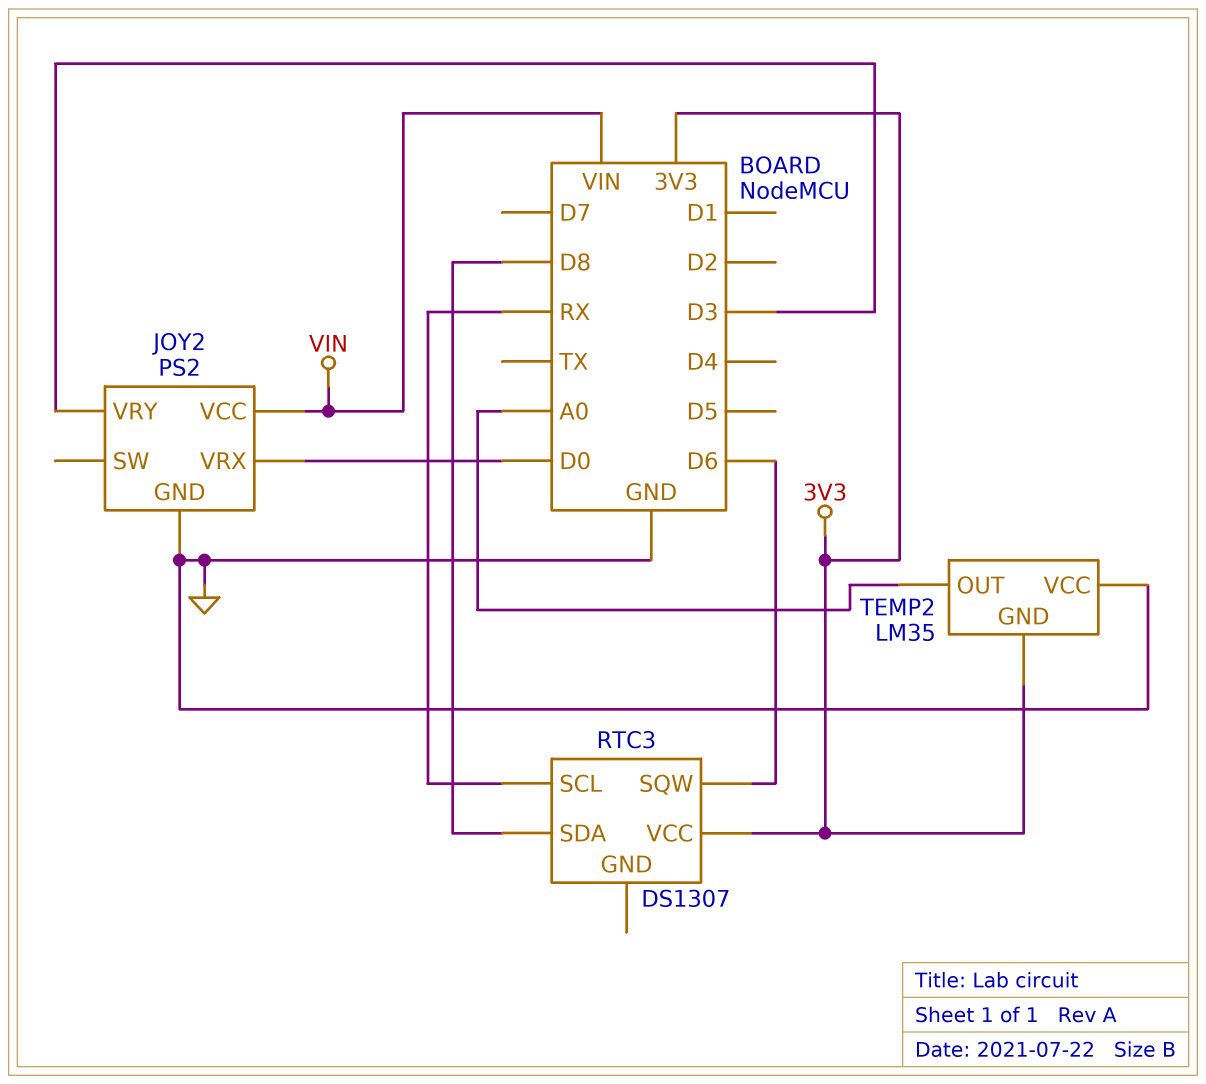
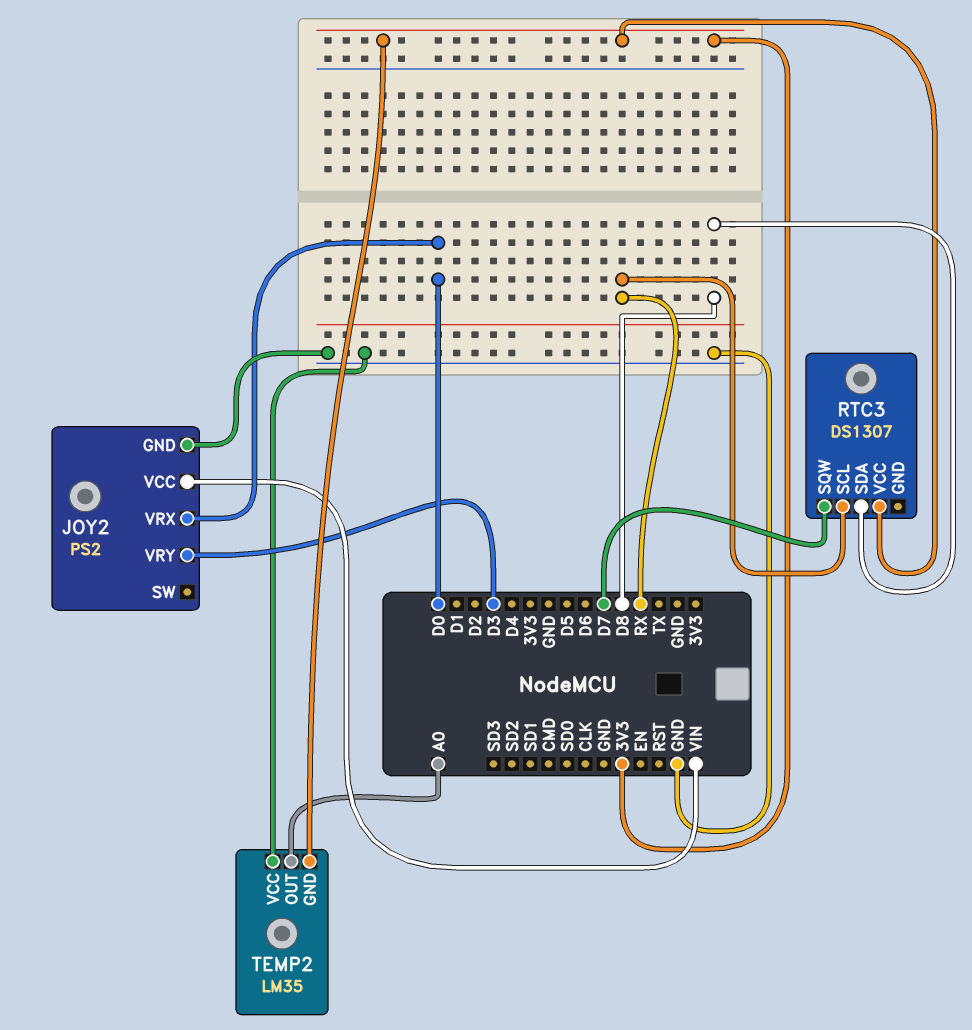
RTC3 pin SQW: D6 -> D7

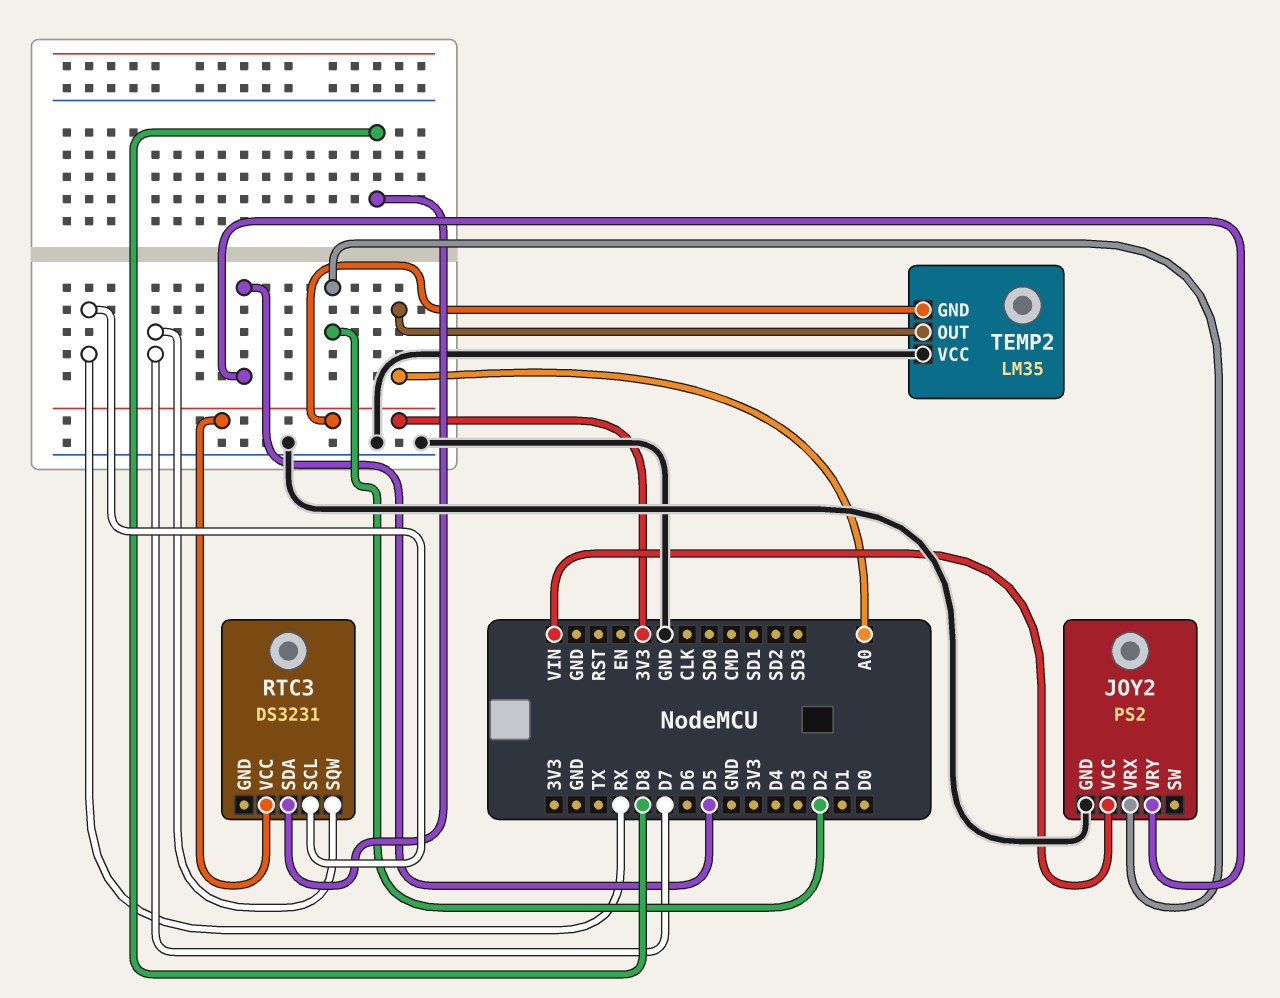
JOY2 pin VRX: D0 -> D2
JOY2 pin VRY: D3 -> D5
RTC3: DS1307 -> DS3231

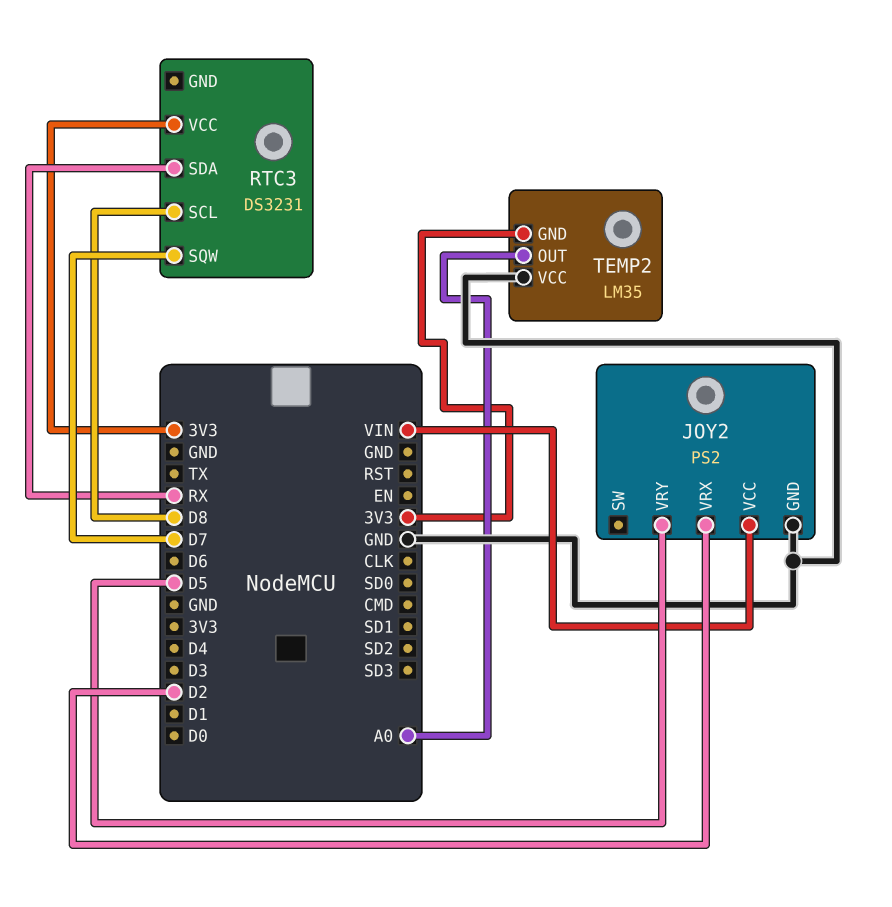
RTC3 pin SCL: RX -> D8
RTC3 pin SDA: D8 -> RX

